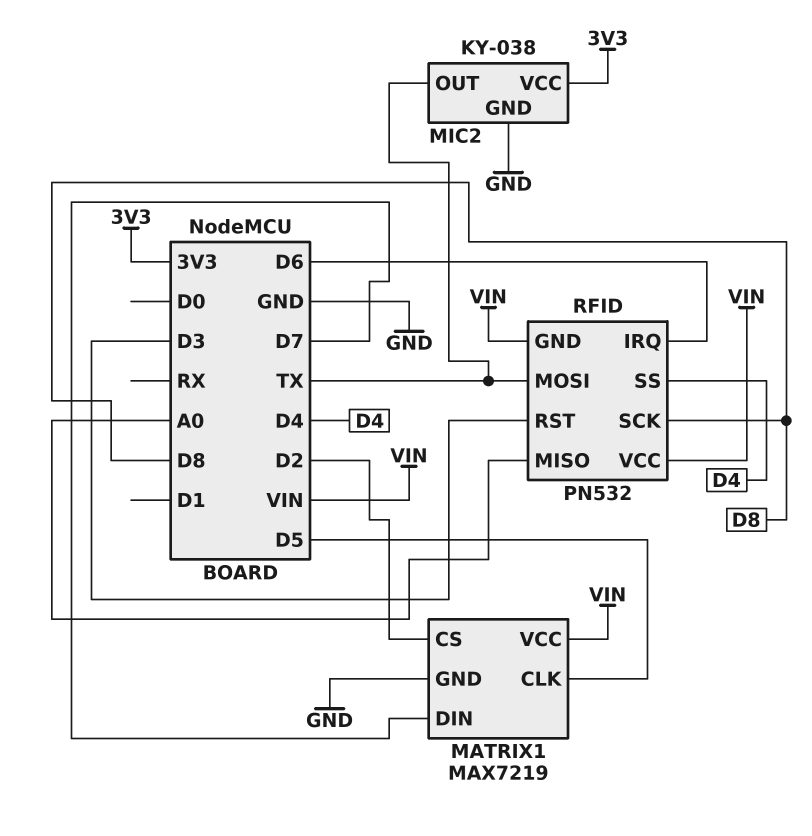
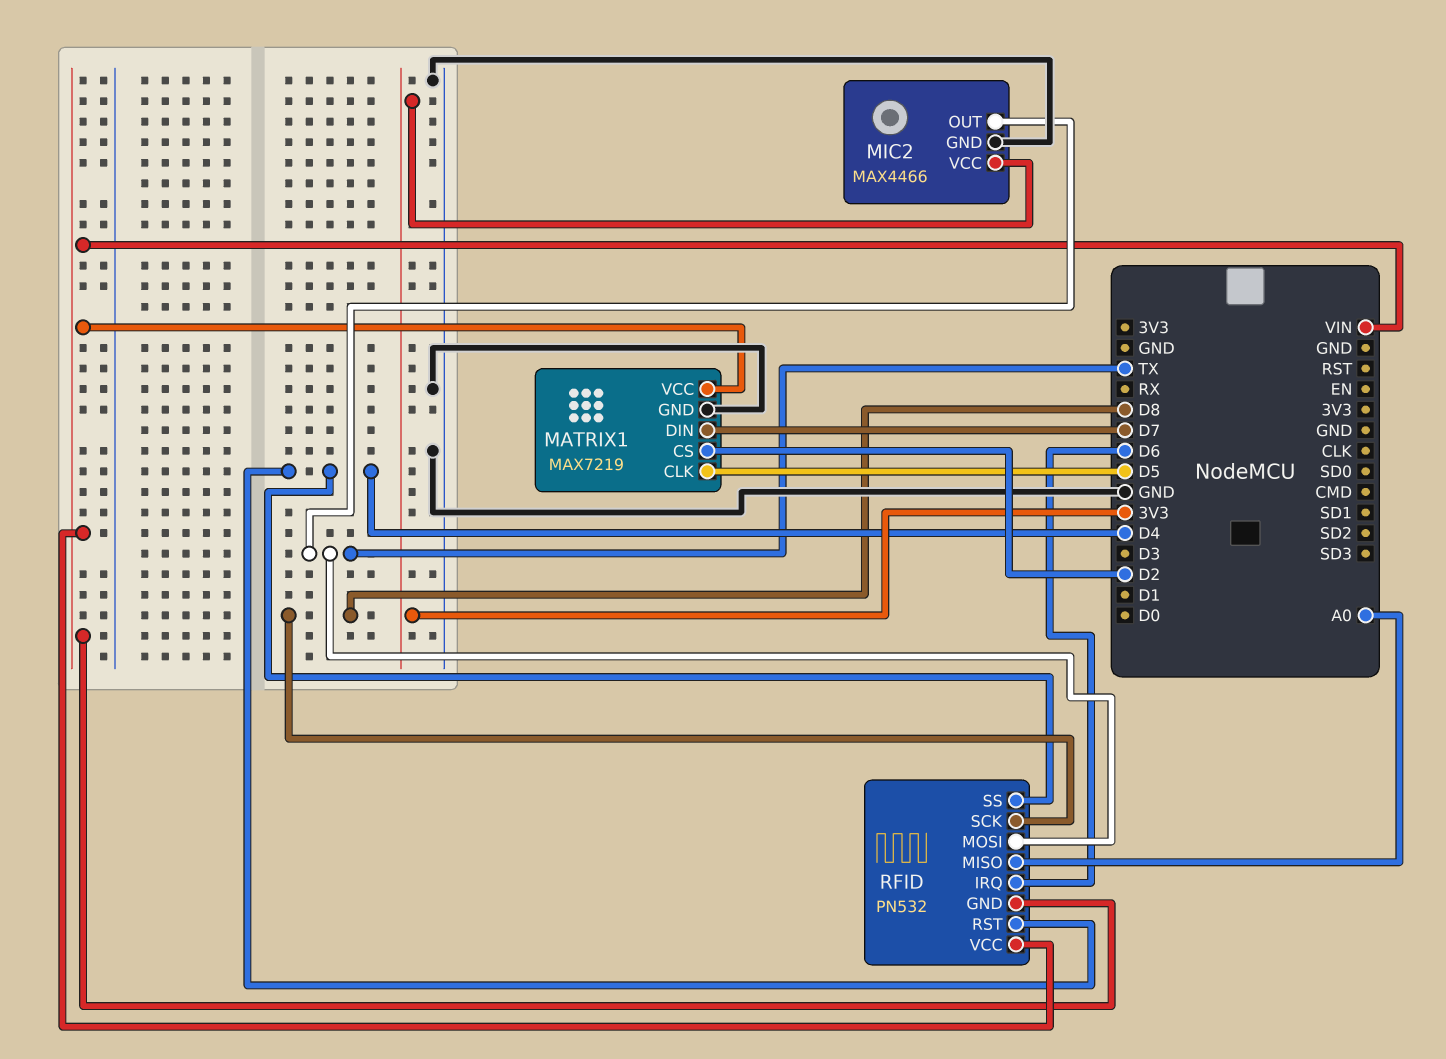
MIC2: KY-038 -> MAX4466
RFID pin RST: D3 -> D4

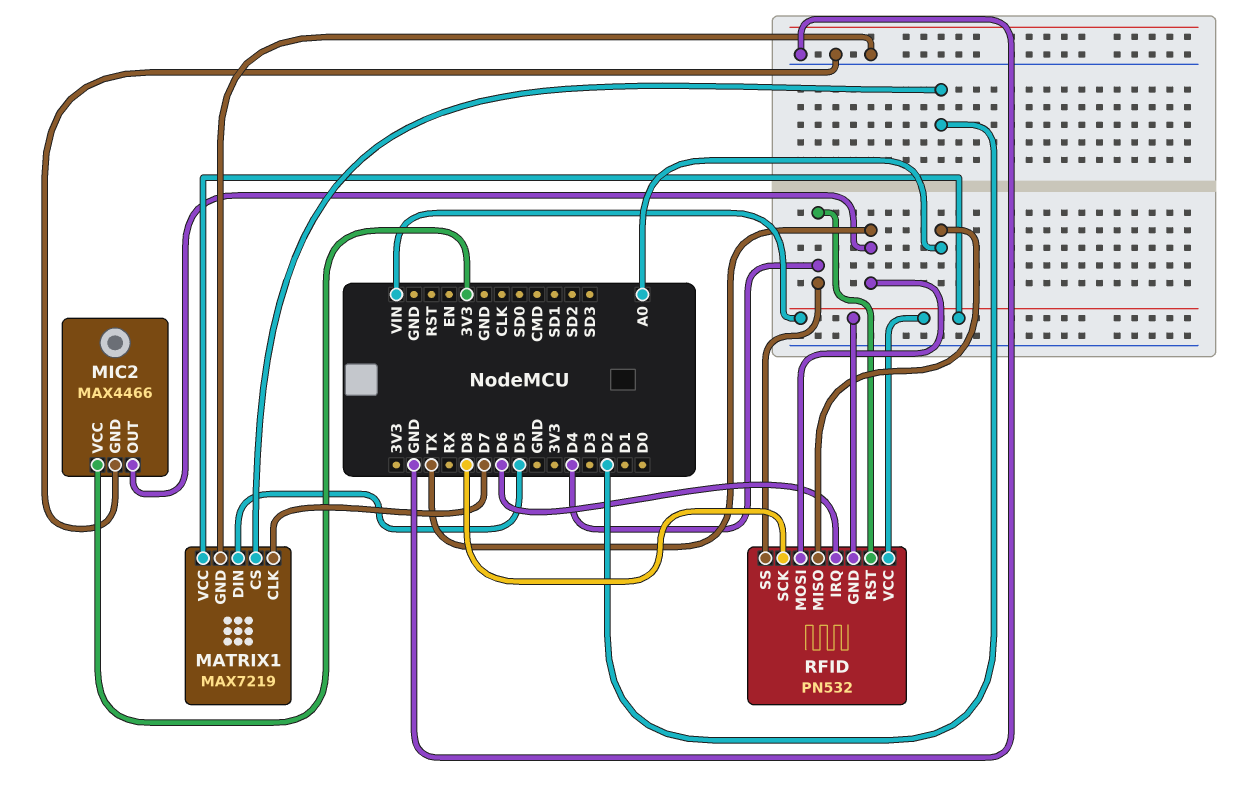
MATRIX1 pin CLK: D5 -> D7
MATRIX1 pin DIN: D7 -> D5

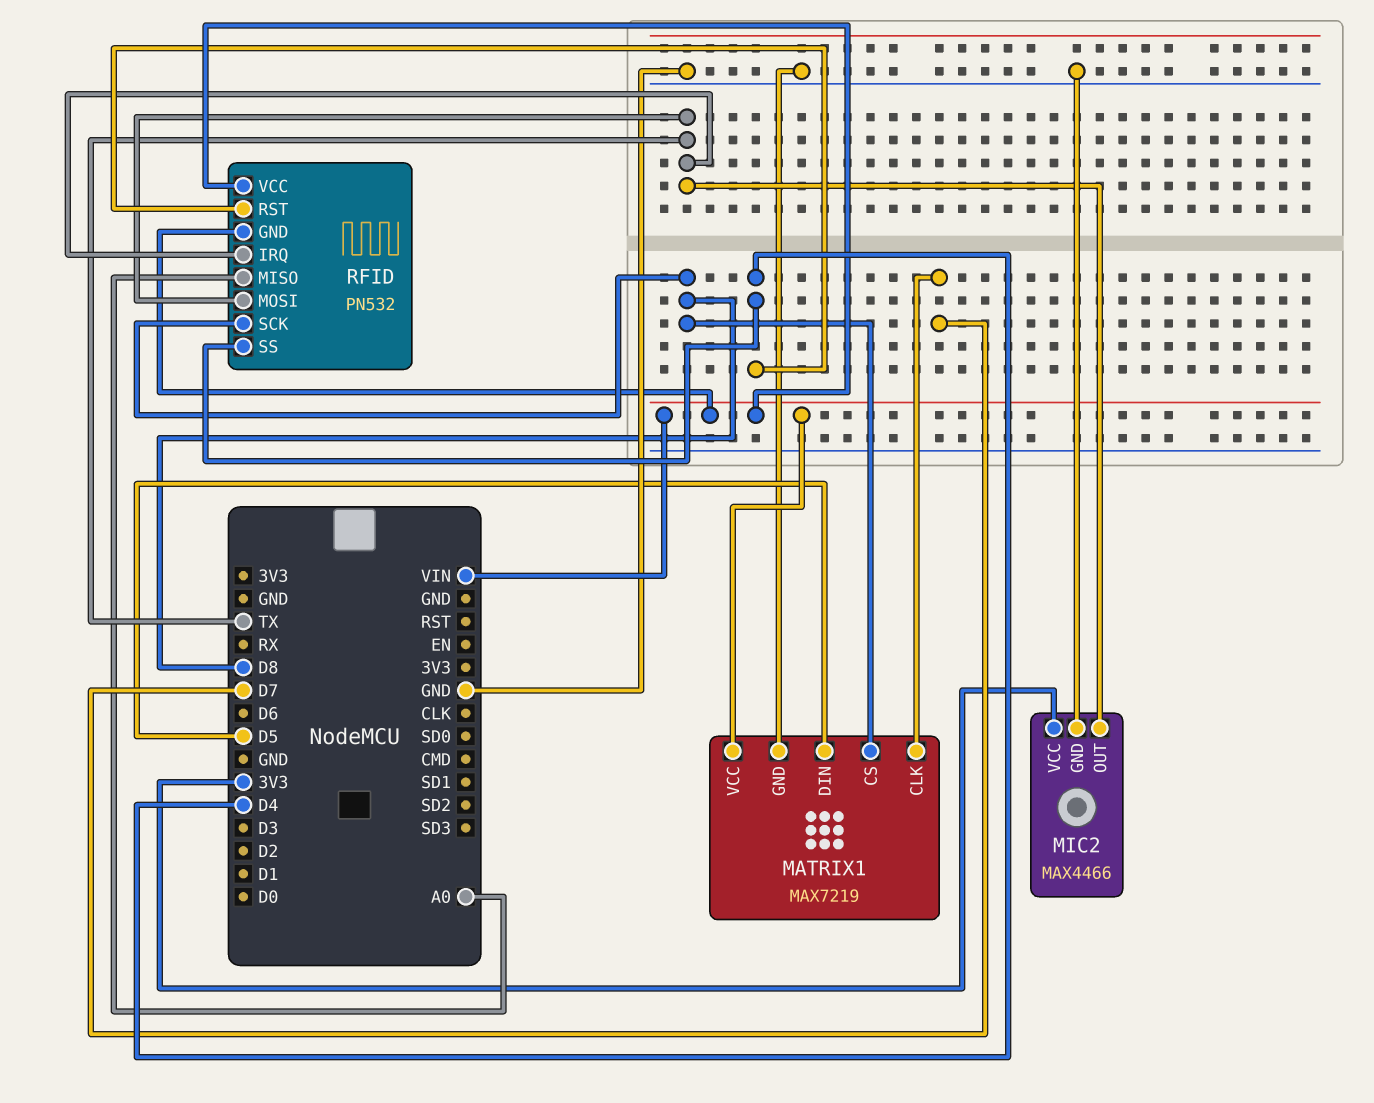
MATRIX1 pin CS: D2 -> D8
RFID pin IRQ: D6 -> TX

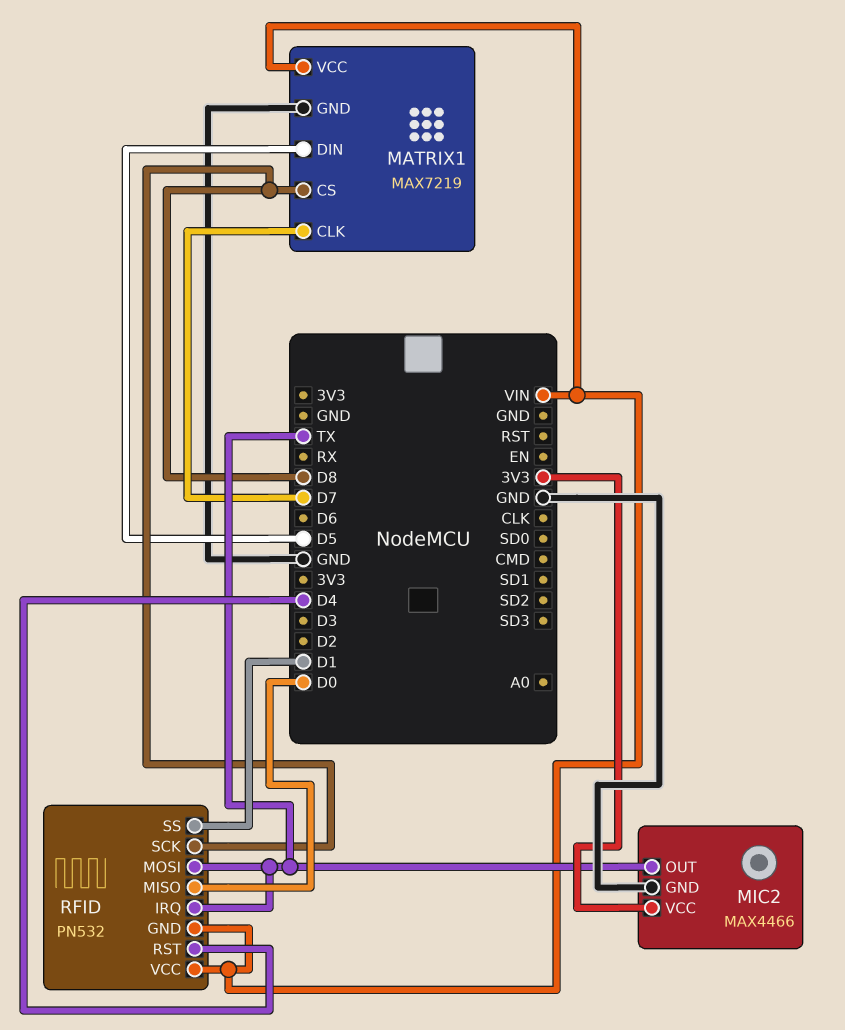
RFID pin MISO: A0 -> D0
RFID pin SS: D4 -> D1

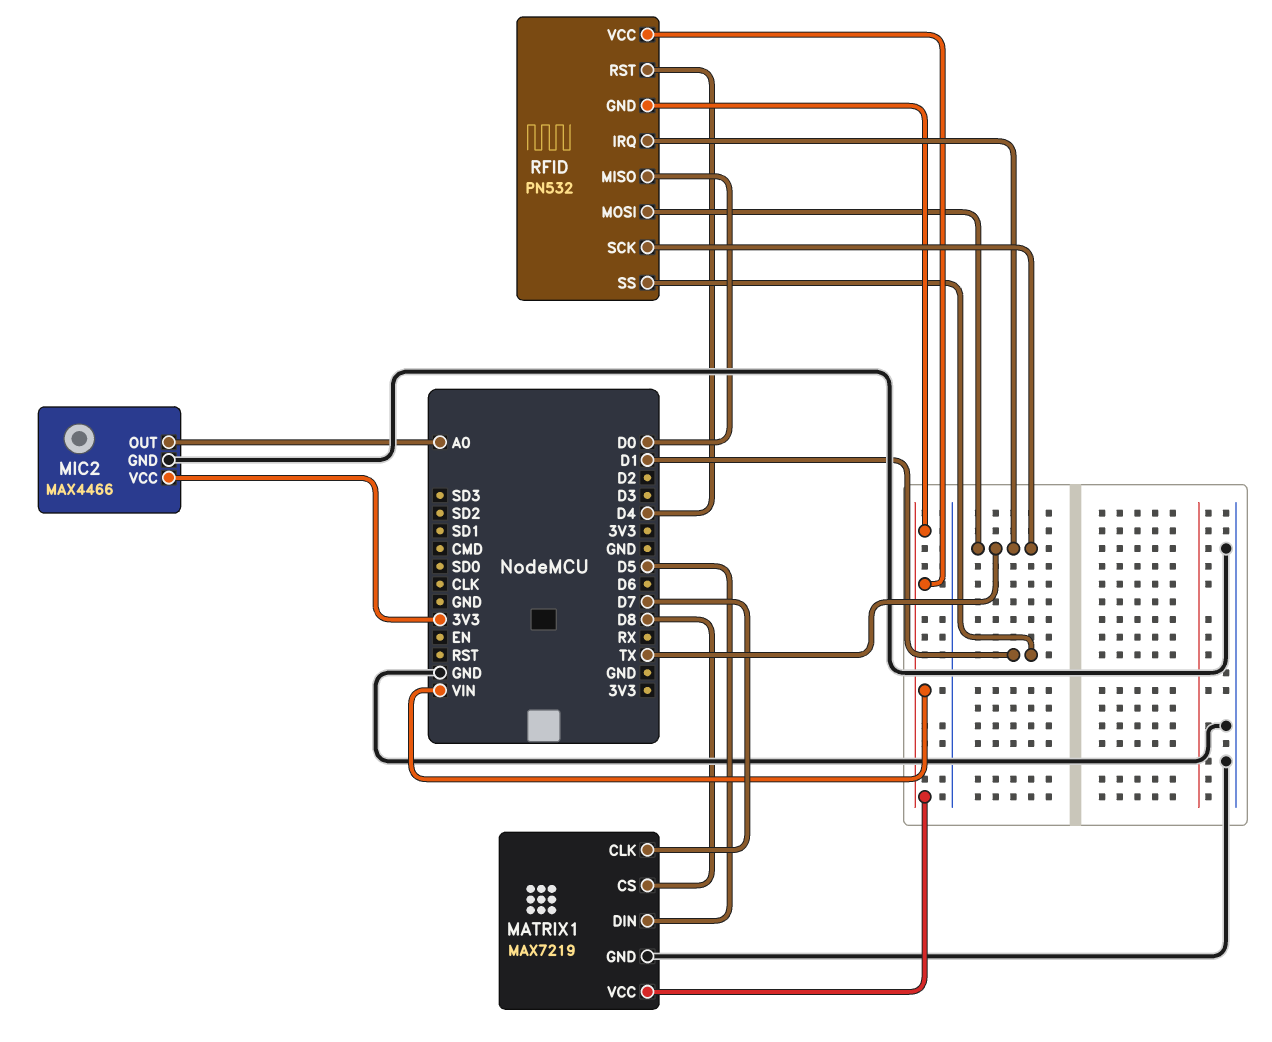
MIC2 pin OUT: TX -> A0
RFID pin SCK: D8 -> TX

